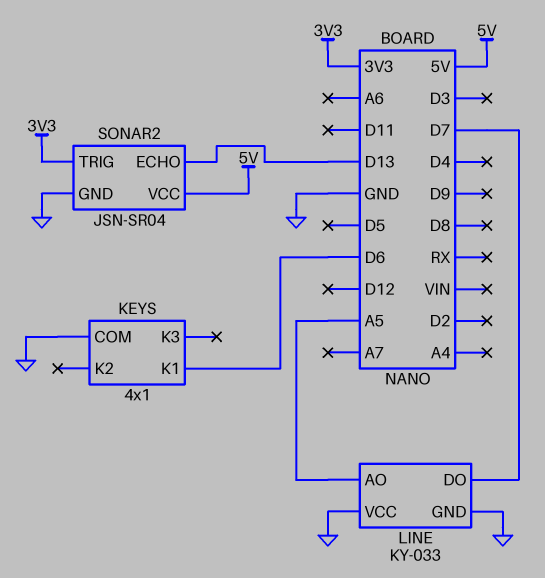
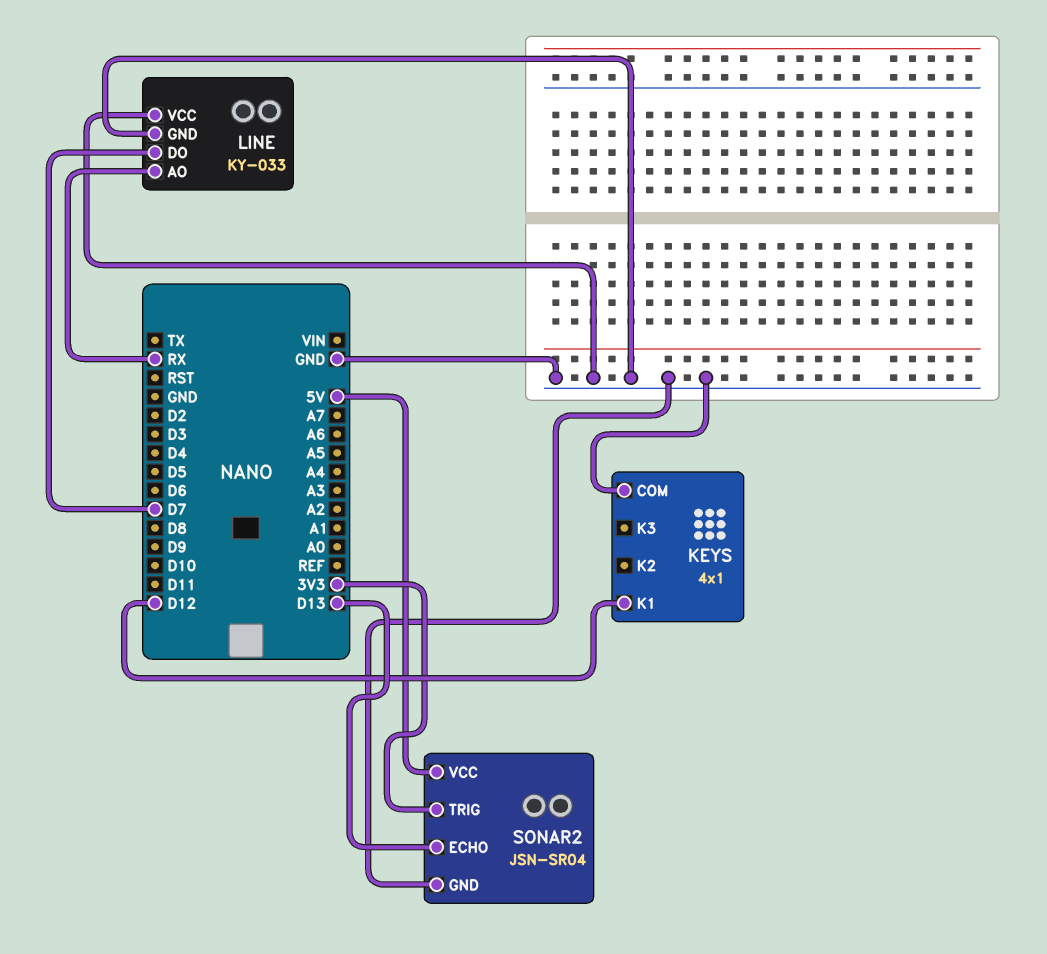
KEYS pin K1: D6 -> D12
LINE pin AO: A5 -> RX

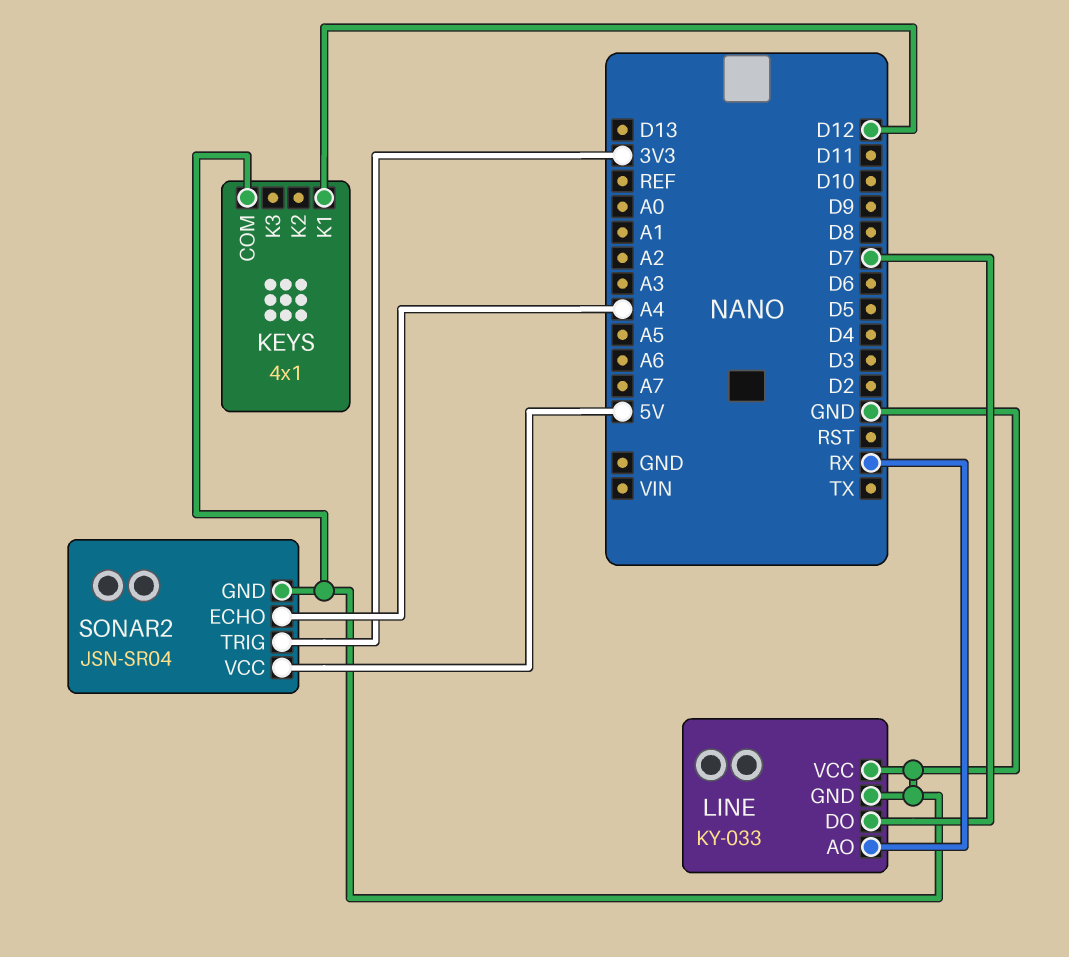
SONAR2 pin ECHO: D13 -> A4

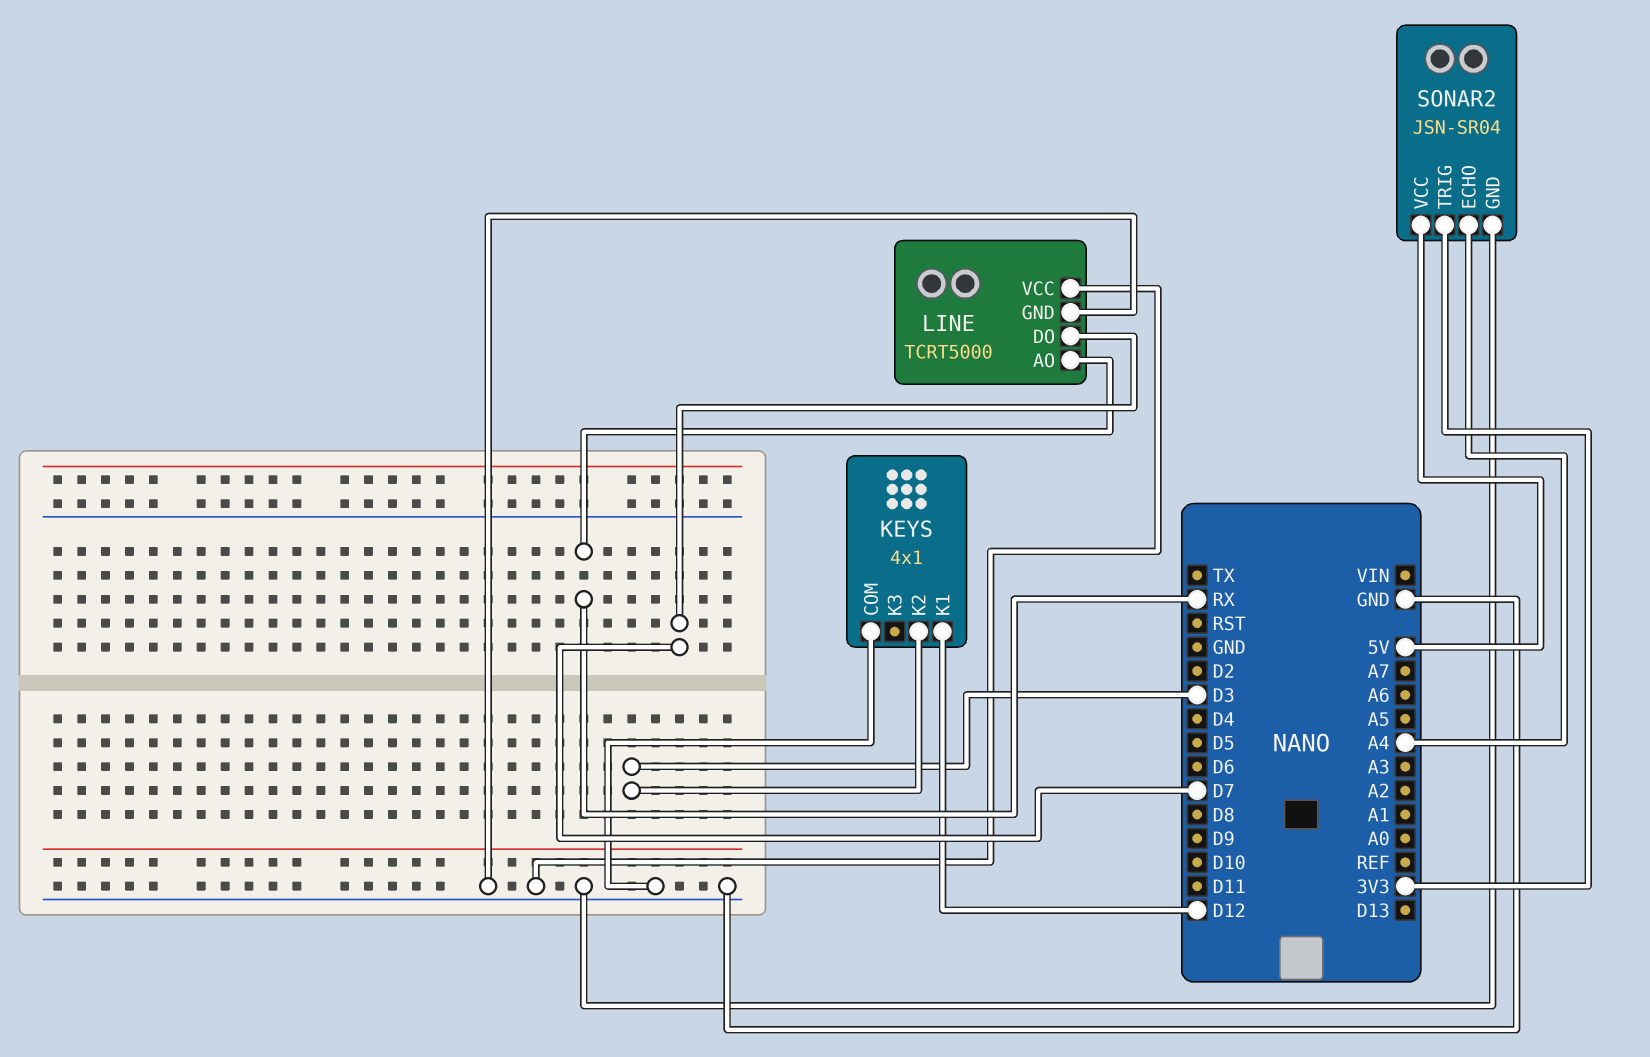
KEYS pin K2: none -> D3
LINE: KY-033 -> TCRT5000

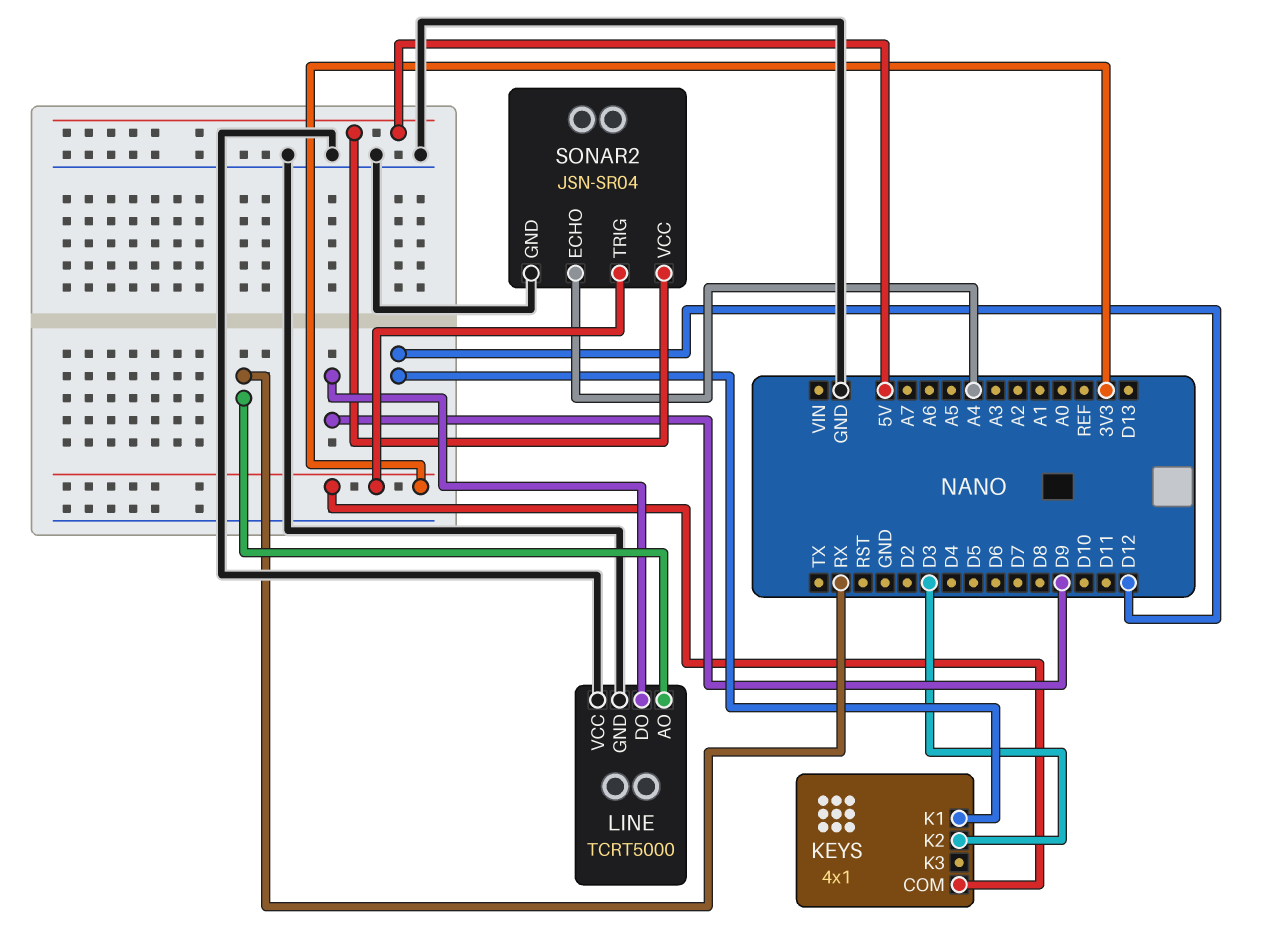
KEYS pin COM: GND -> 3V3
LINE pin DO: D7 -> D9

